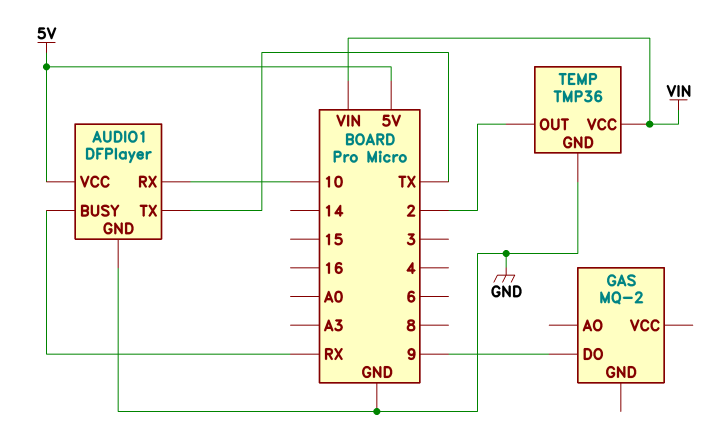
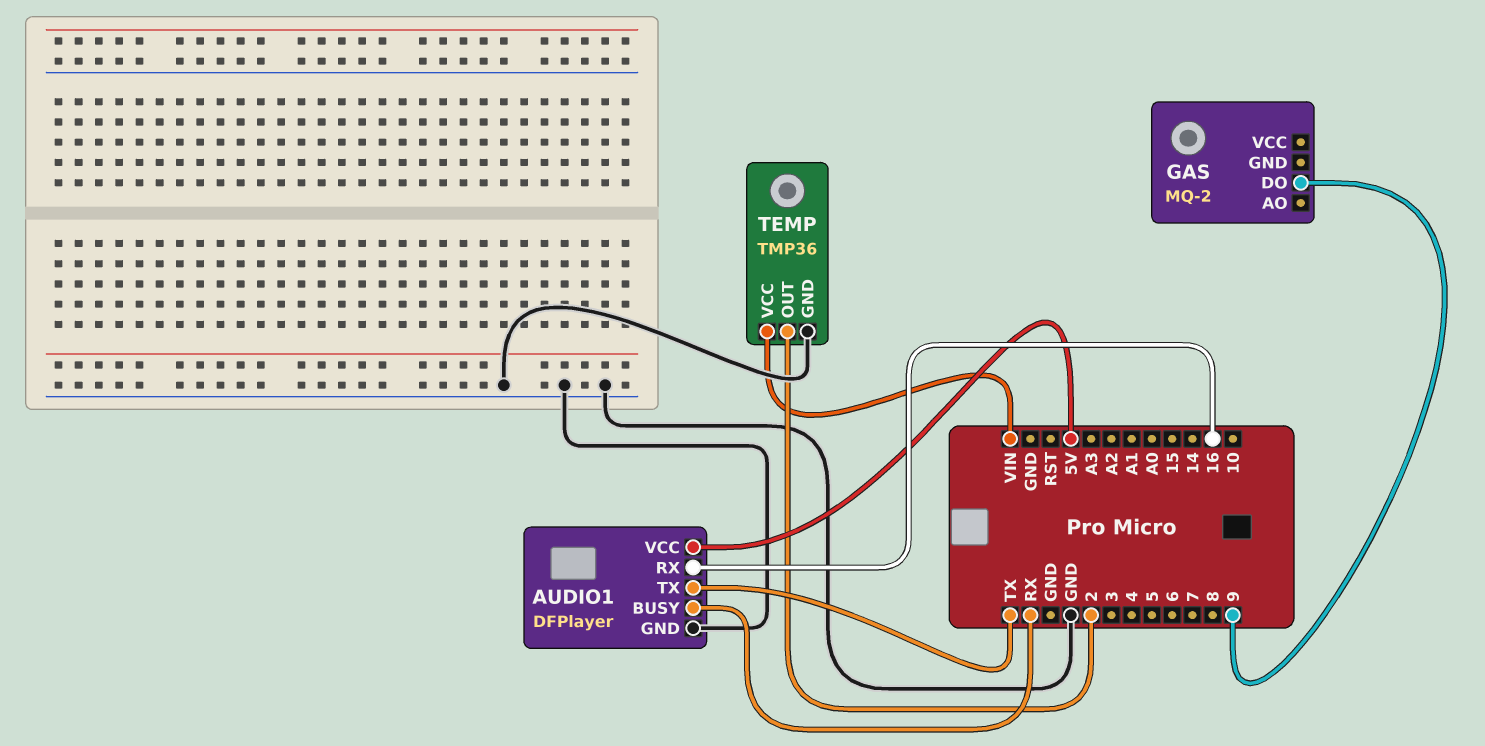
AUDIO1 pin RX: 10 -> 16

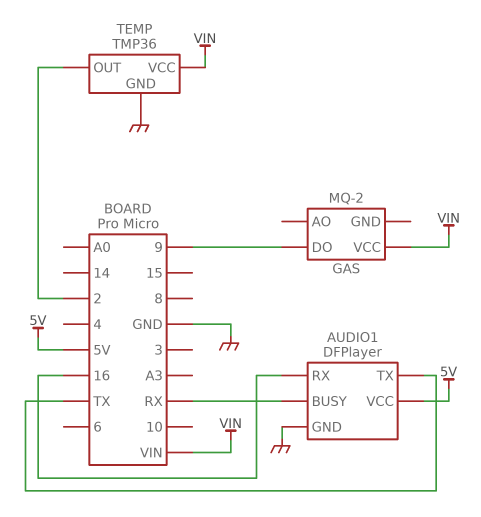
GAS pin VCC: none -> VIN

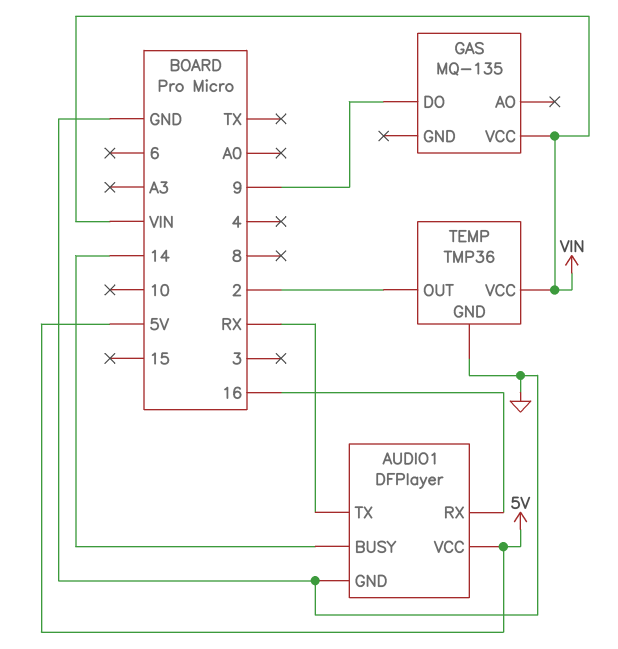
AUDIO1 pin BUSY: RX -> 14
AUDIO1 pin TX: TX -> RX
GAS: MQ-2 -> MQ-135

